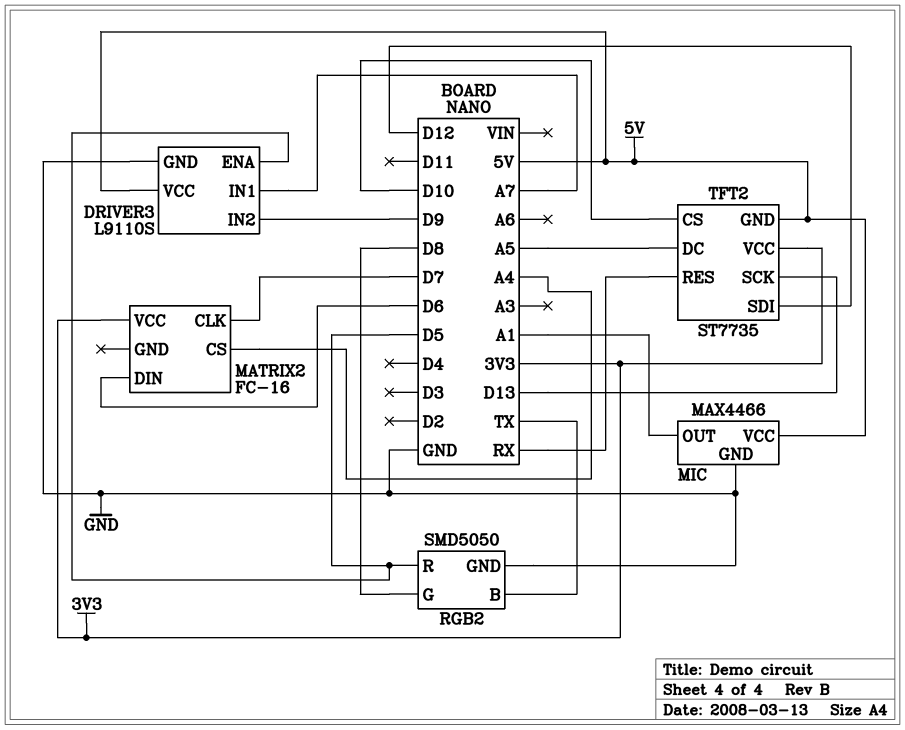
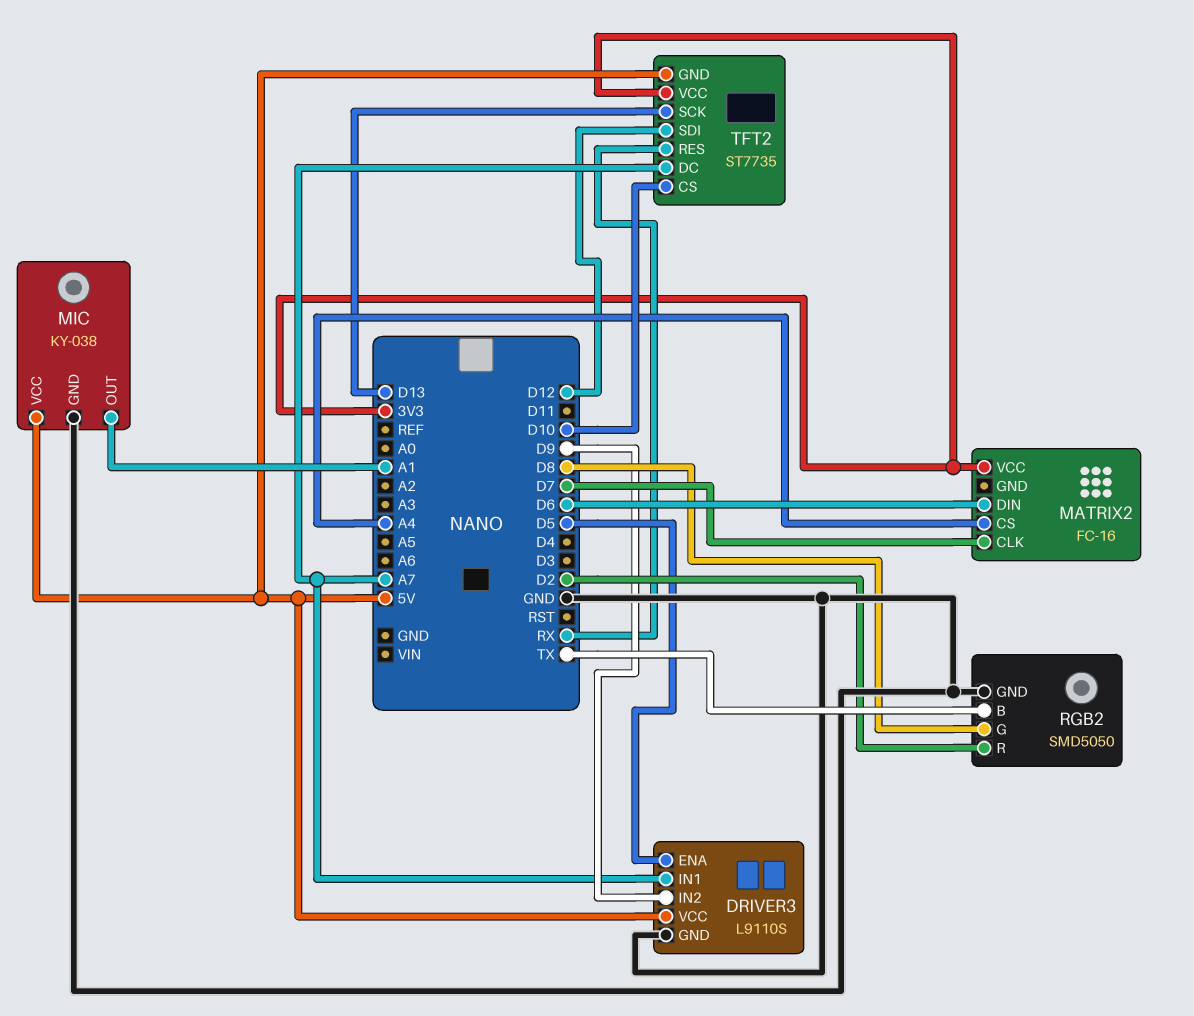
MIC: MAX4466 -> KY-038
RGB2 pin R: D5 -> D2
TFT2 pin DC: A5 -> A7

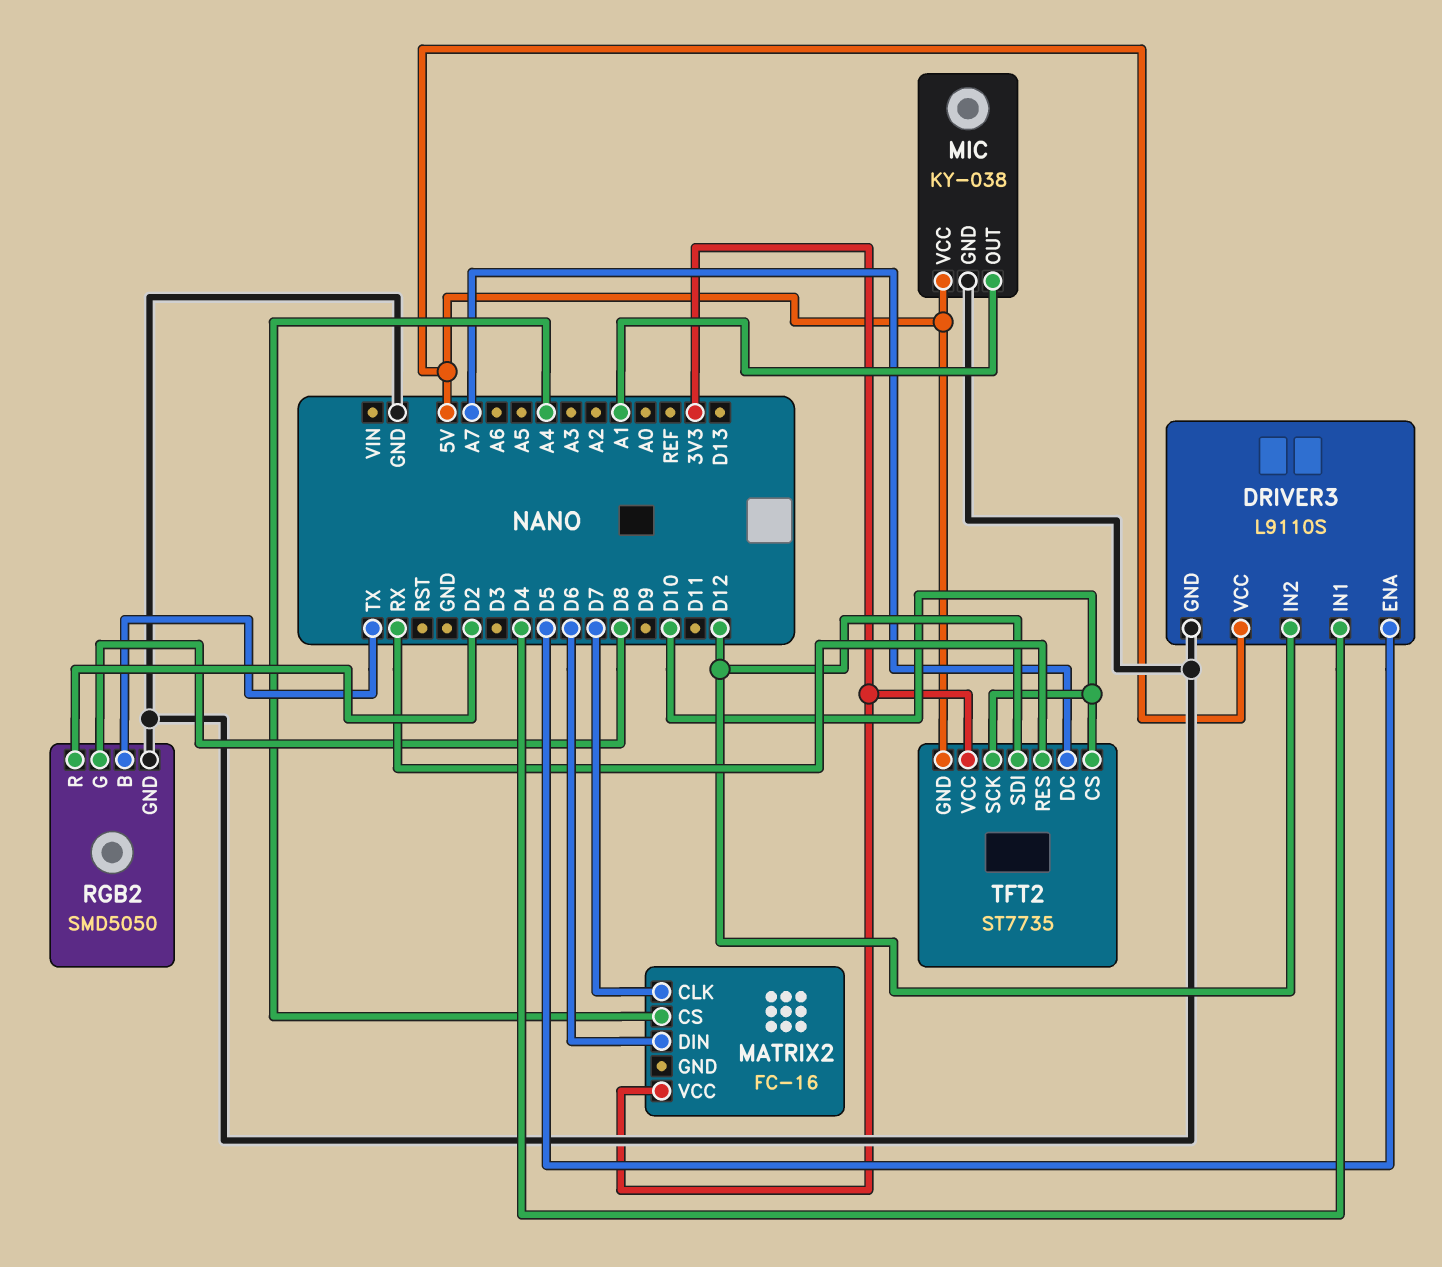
DRIVER3 pin IN1: A7 -> D4
DRIVER3 pin IN2: D9 -> D12
TFT2 pin SCK: D13 -> D10

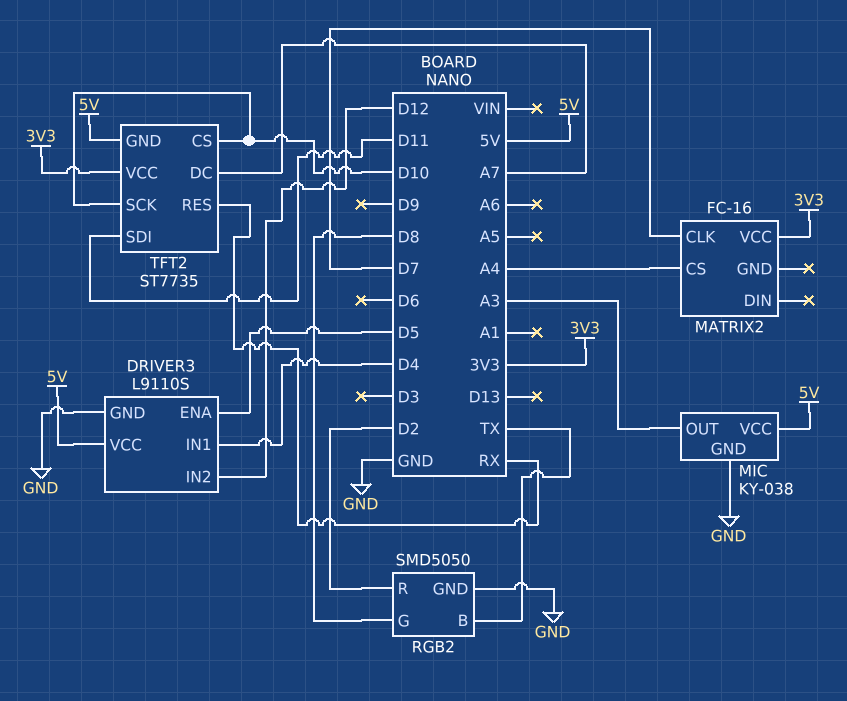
MATRIX2 pin DIN: D6 -> none
MIC pin OUT: A1 -> A3
TFT2 pin SDI: D12 -> D11

